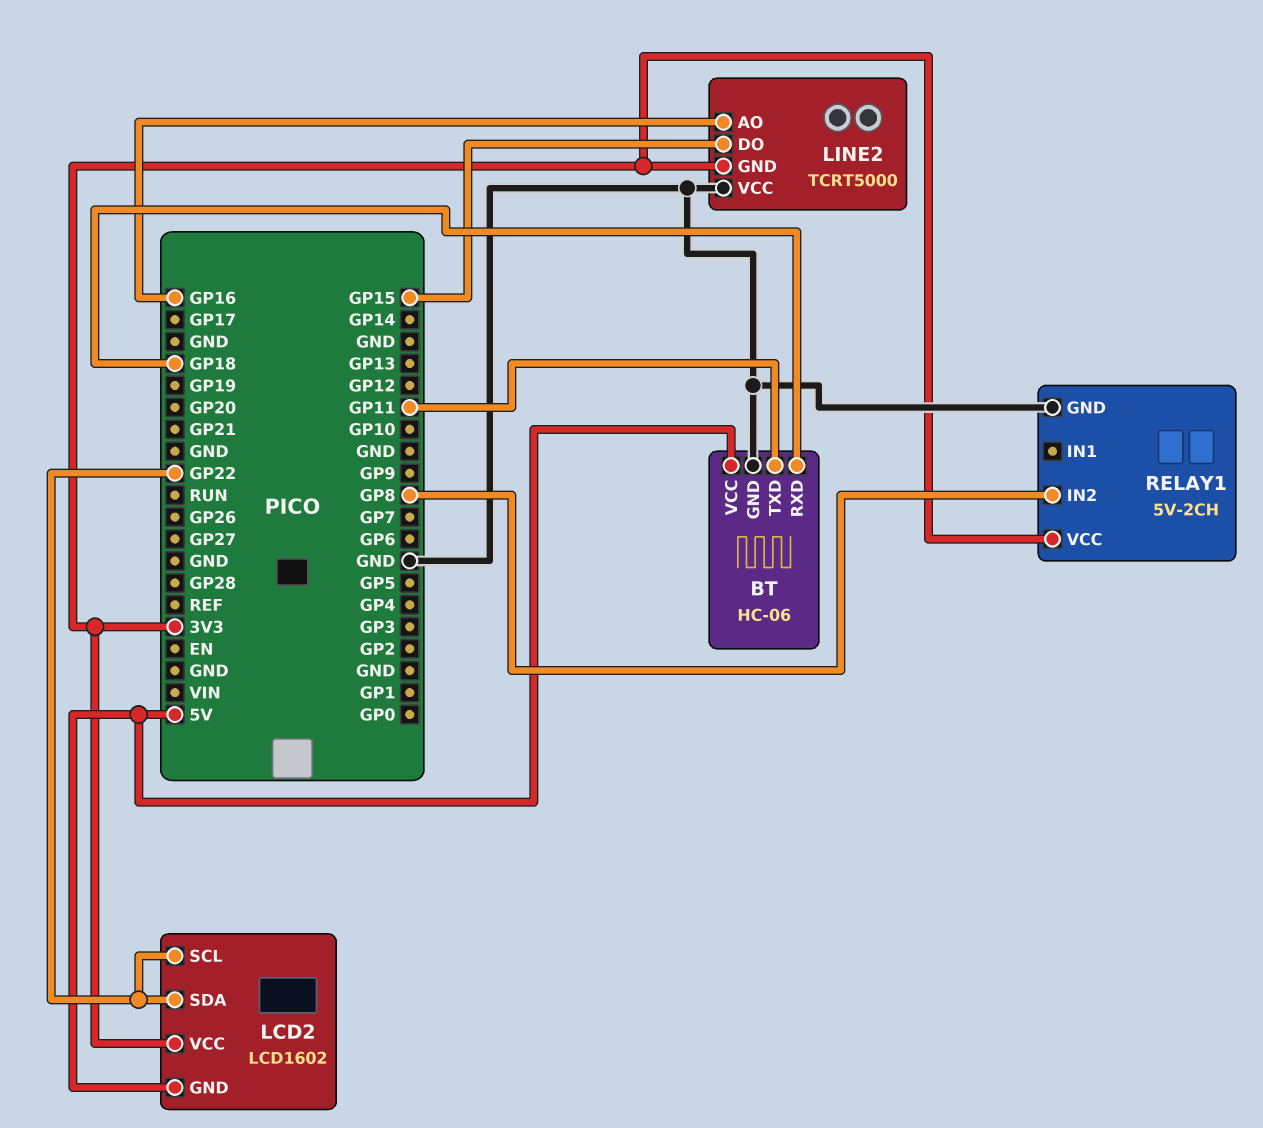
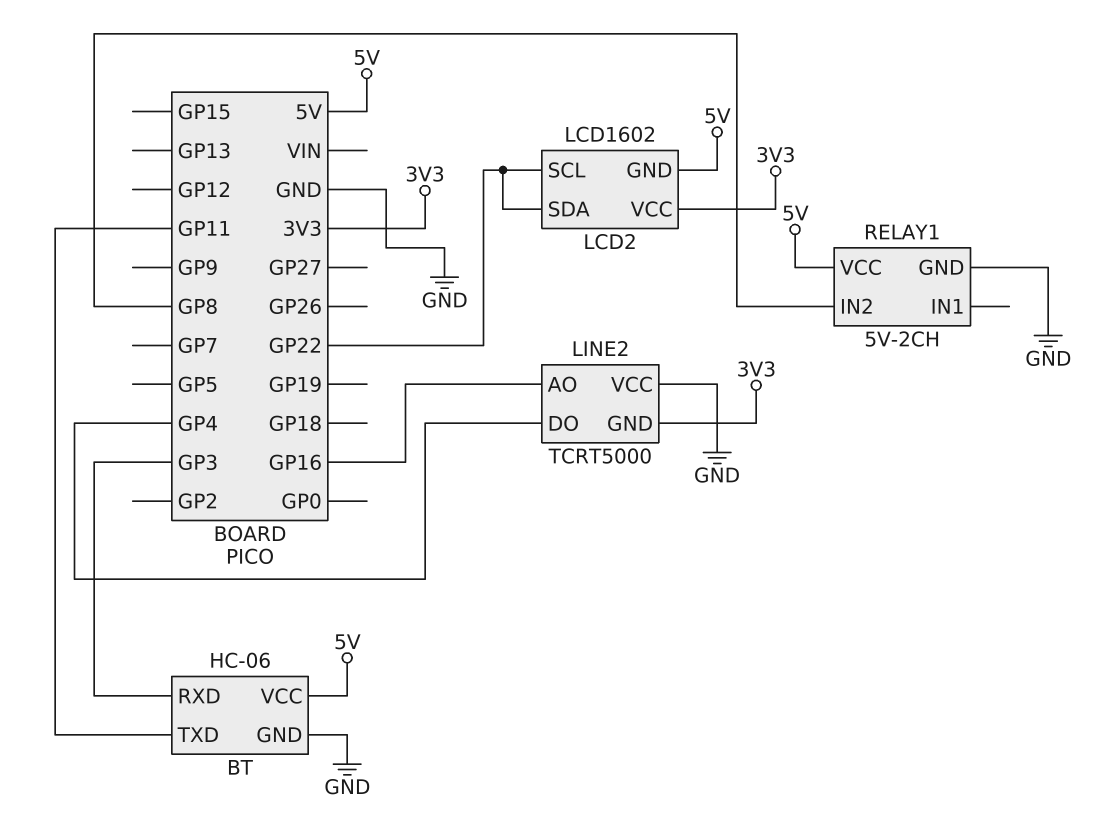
BT pin RXD: GP18 -> GP3
LINE2 pin DO: GP15 -> GP4
RELAY1 pin VCC: 3V3 -> 5V

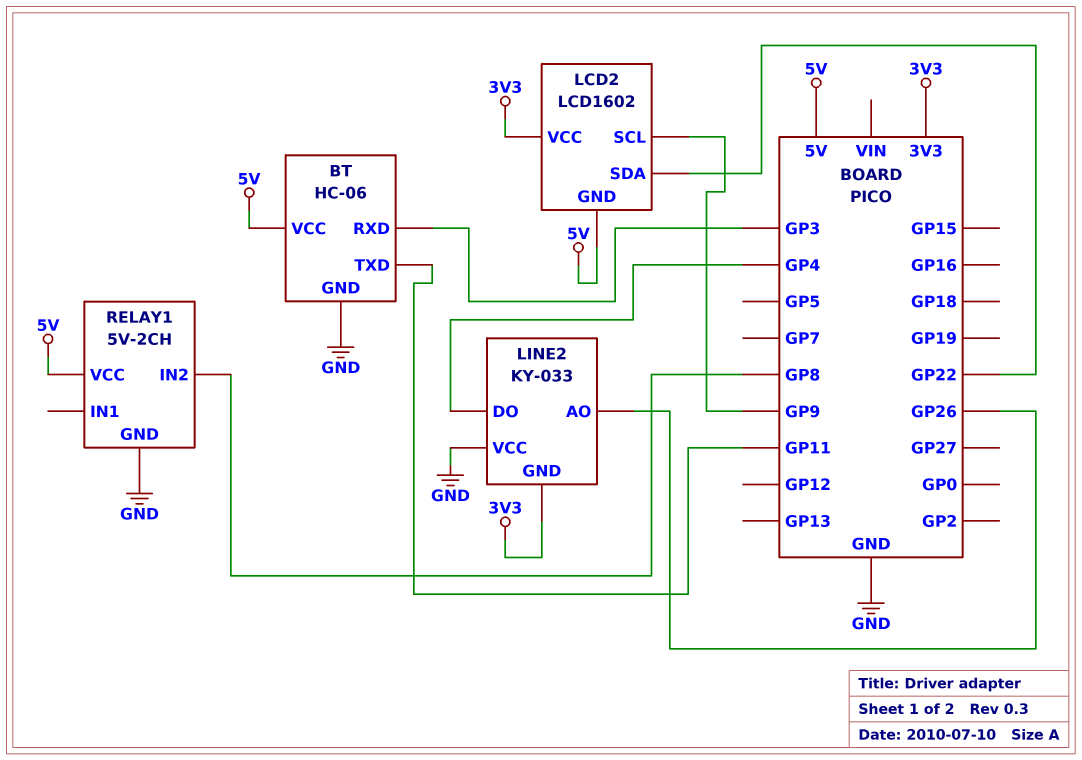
LCD2 pin SCL: GP22 -> GP9
LINE2: TCRT5000 -> KY-033
LINE2 pin AO: GP16 -> GP26

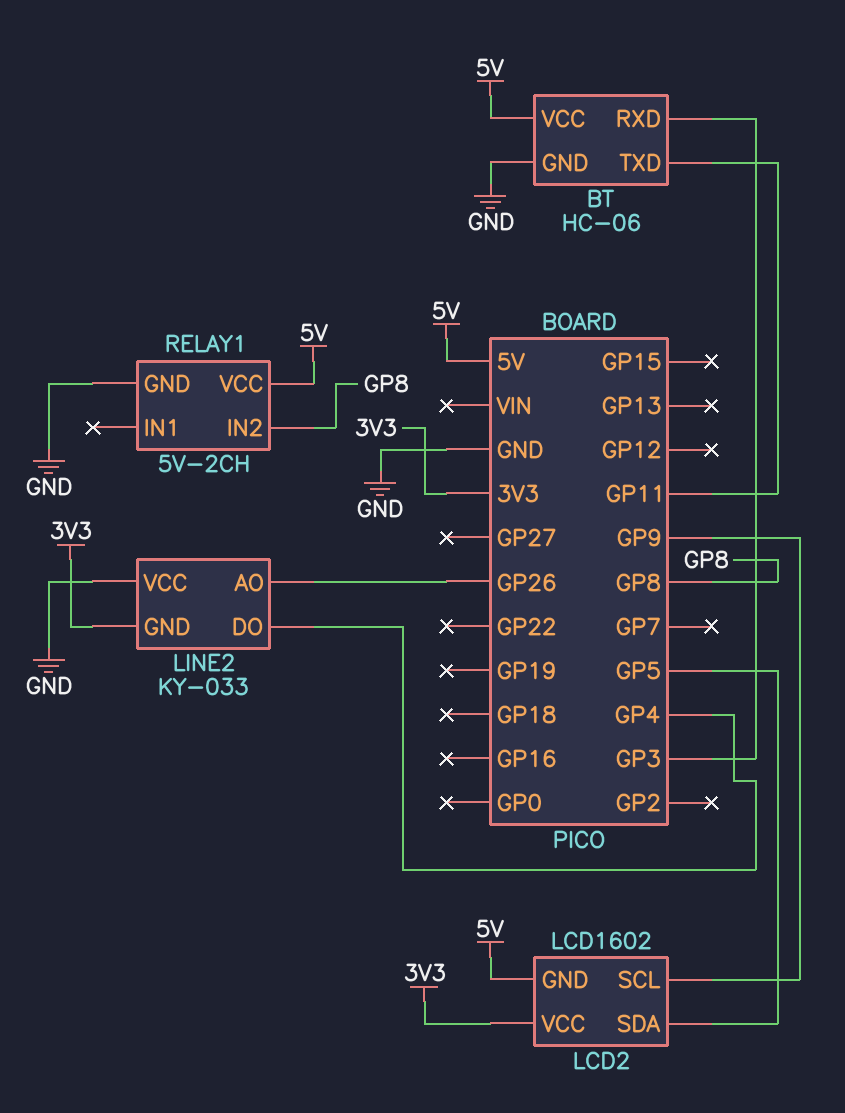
LCD2 pin SDA: GP22 -> GP5

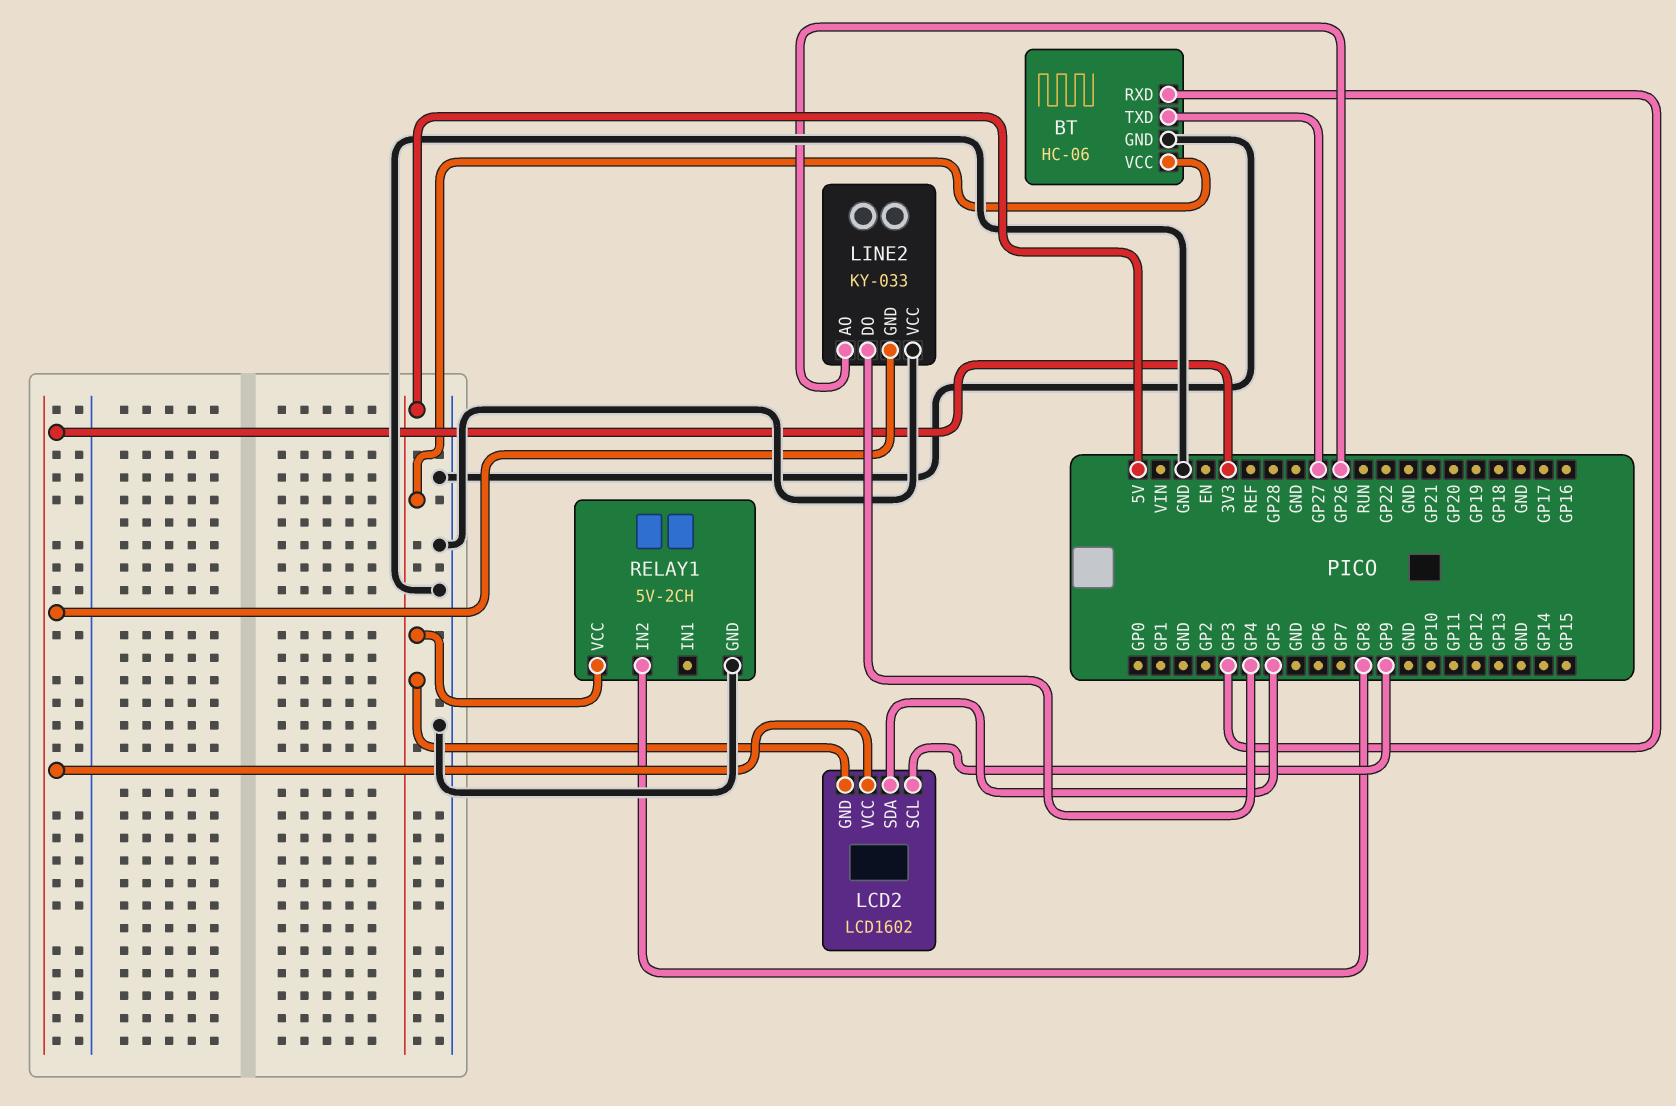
BT pin TXD: GP11 -> GP27

